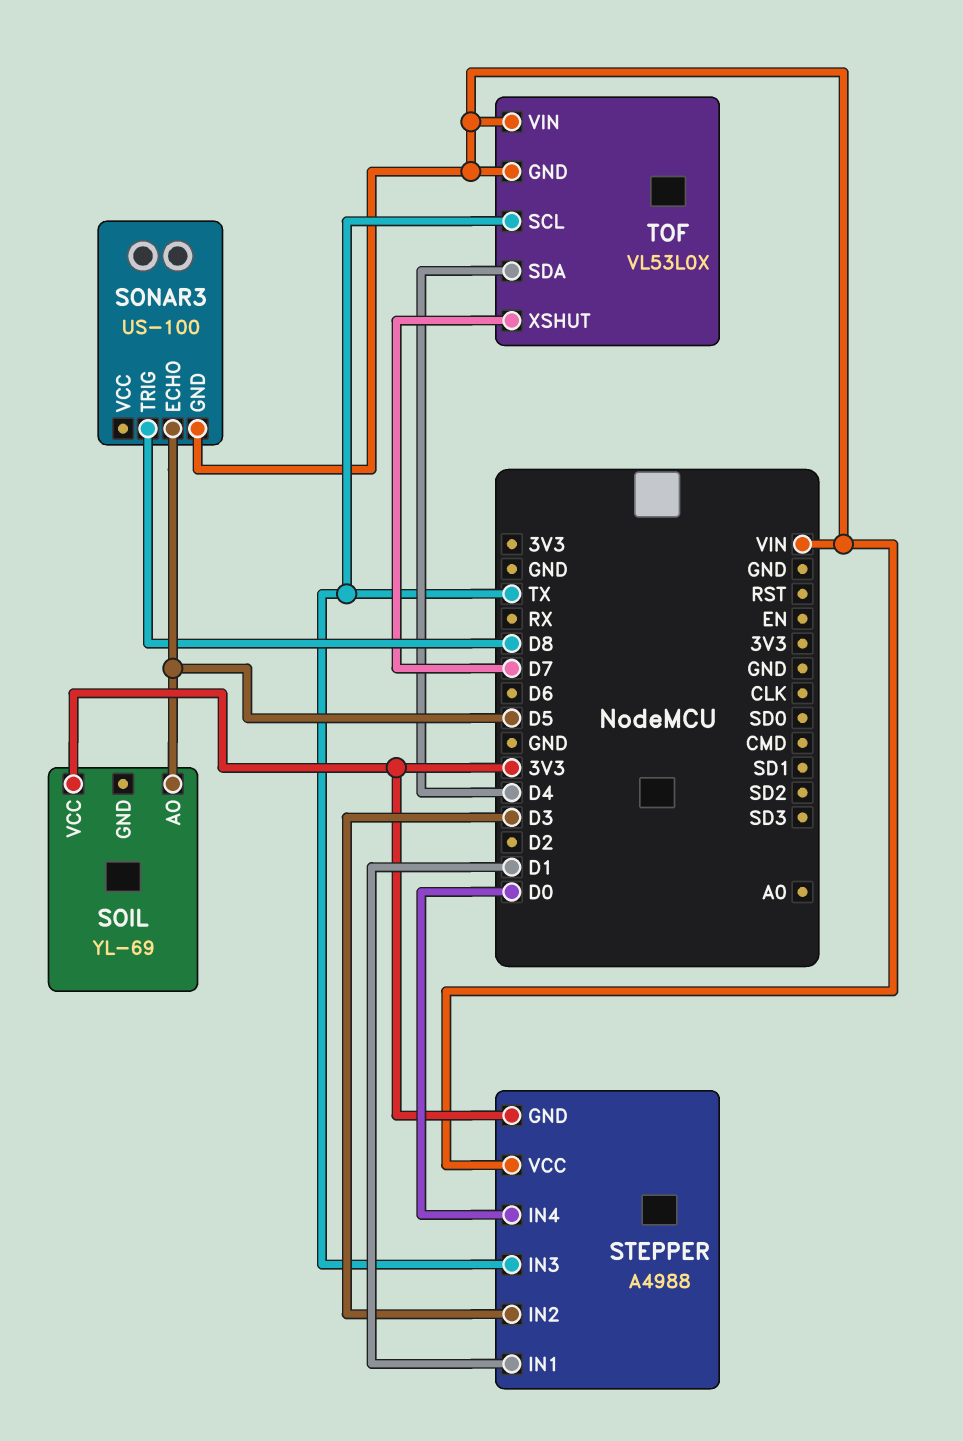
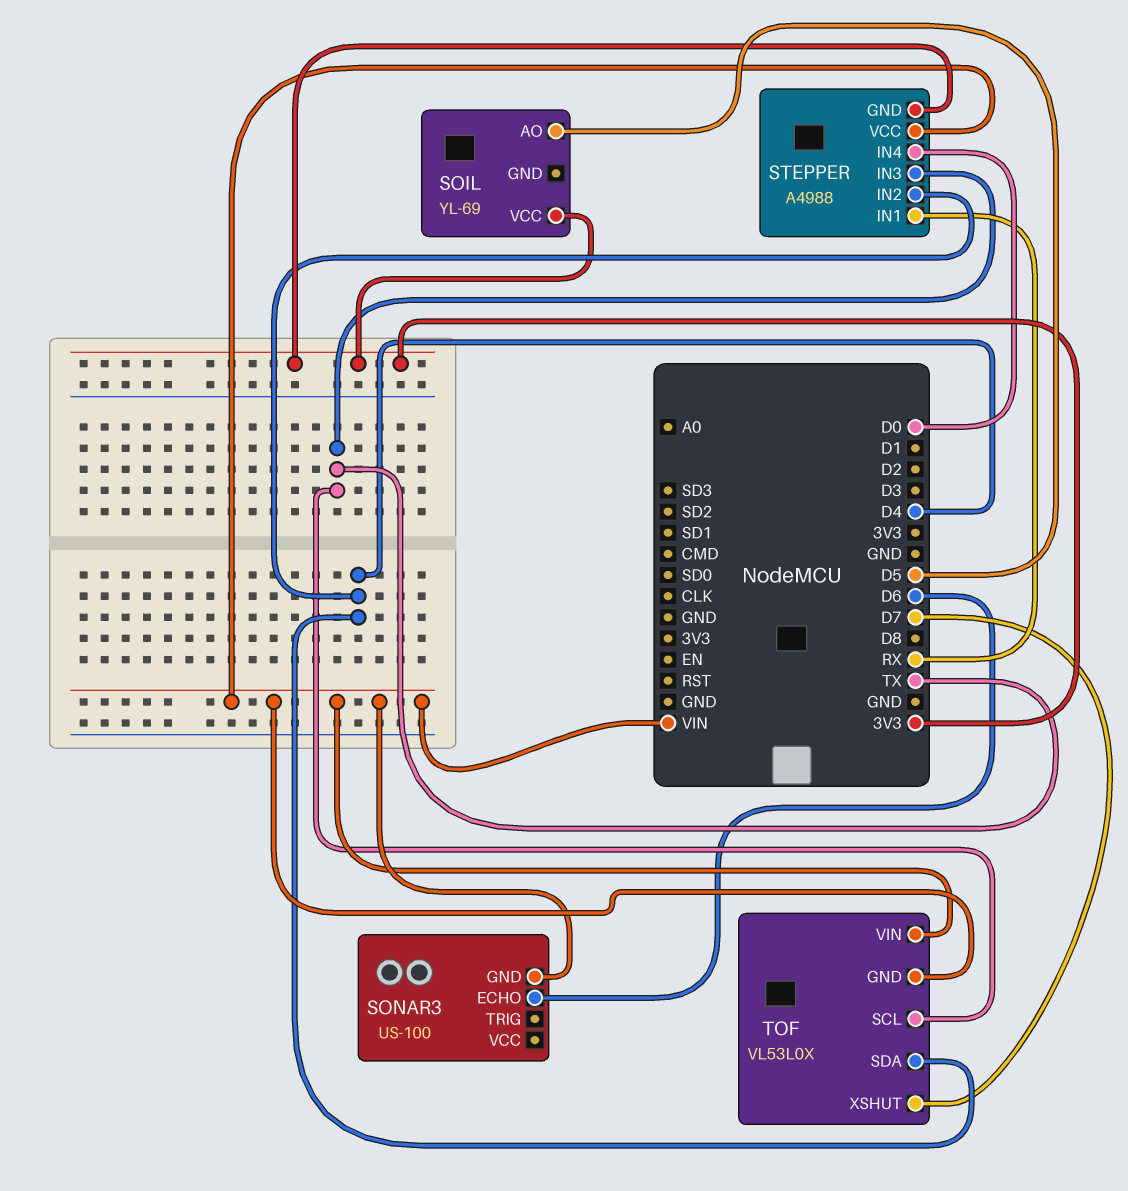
SONAR3 pin ECHO: D5 -> D6
SONAR3 pin TRIG: D8 -> none
STEPPER pin IN1: D1 -> RX
STEPPER pin IN2: D3 -> D4

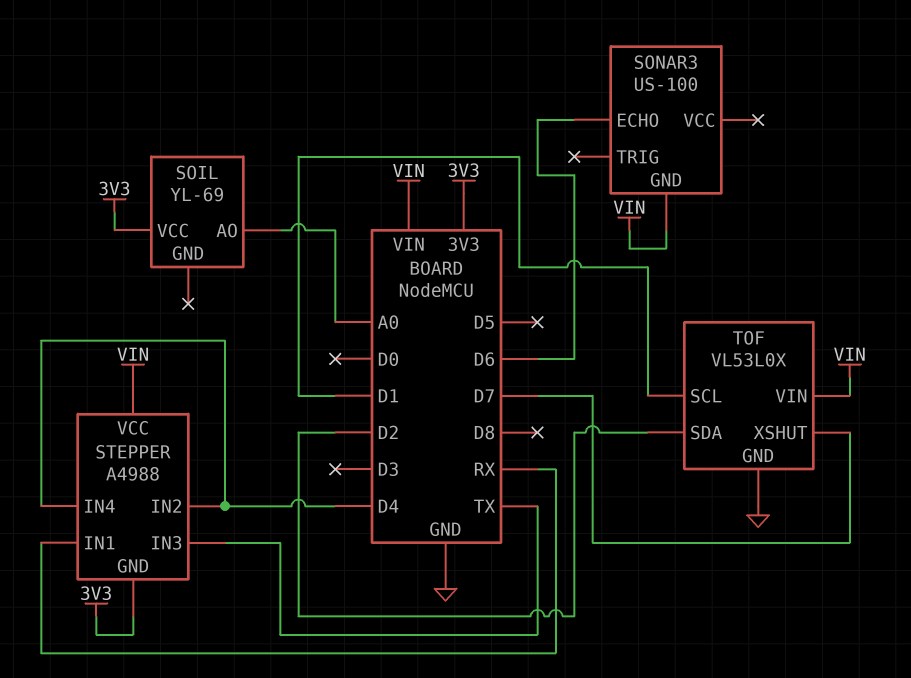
SOIL pin AO: D5 -> A0
STEPPER pin IN4: D0 -> D4
TOF pin GND: VIN -> GND
TOF pin SCL: TX -> D1
TOF pin SDA: D4 -> D2

